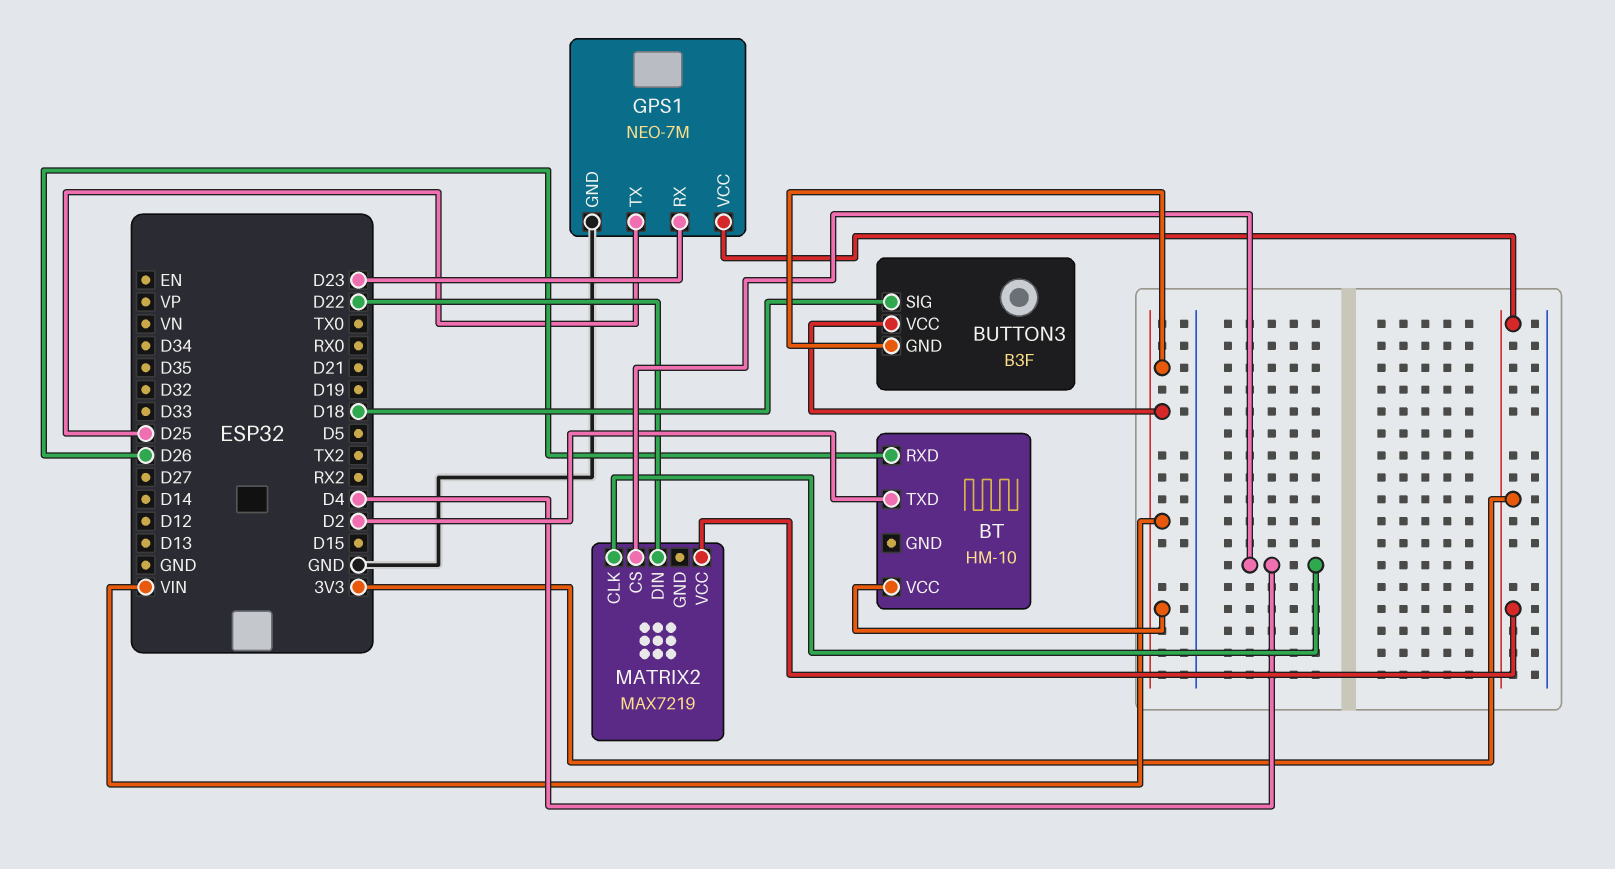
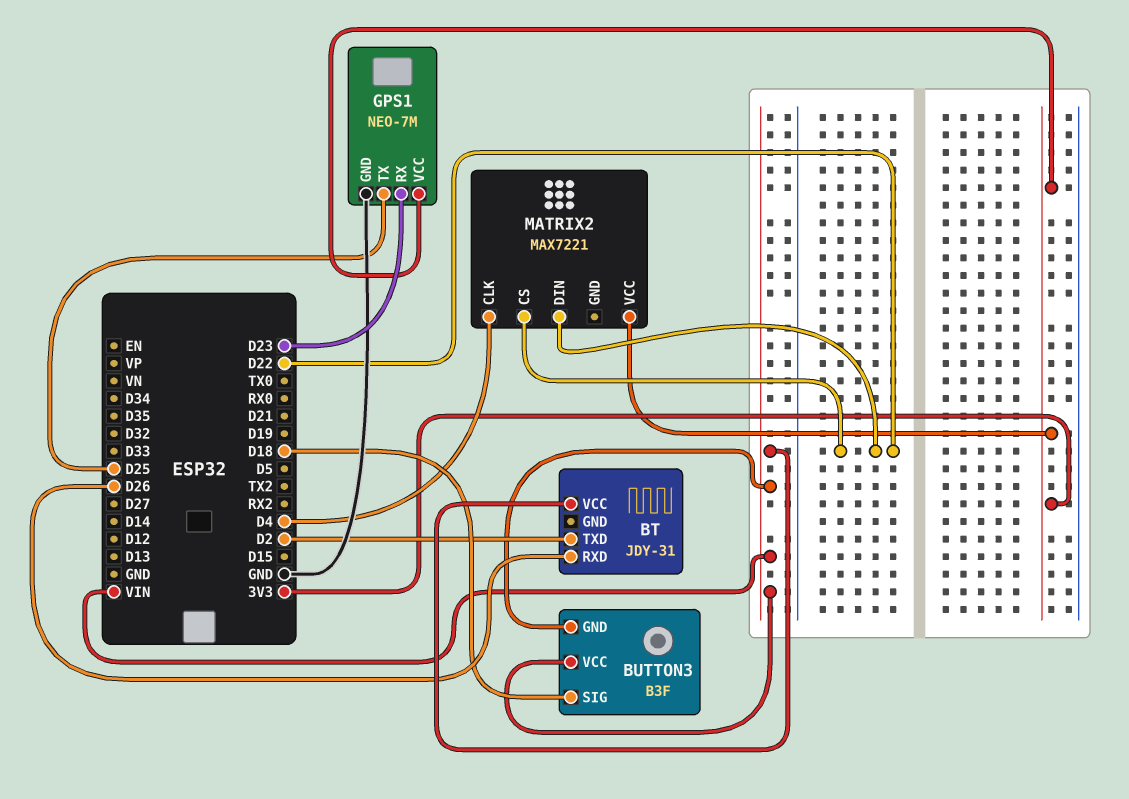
BT: HM-10 -> JDY-31
MATRIX2: MAX7219 -> MAX7221
MATRIX2 pin CS: D4 -> D22

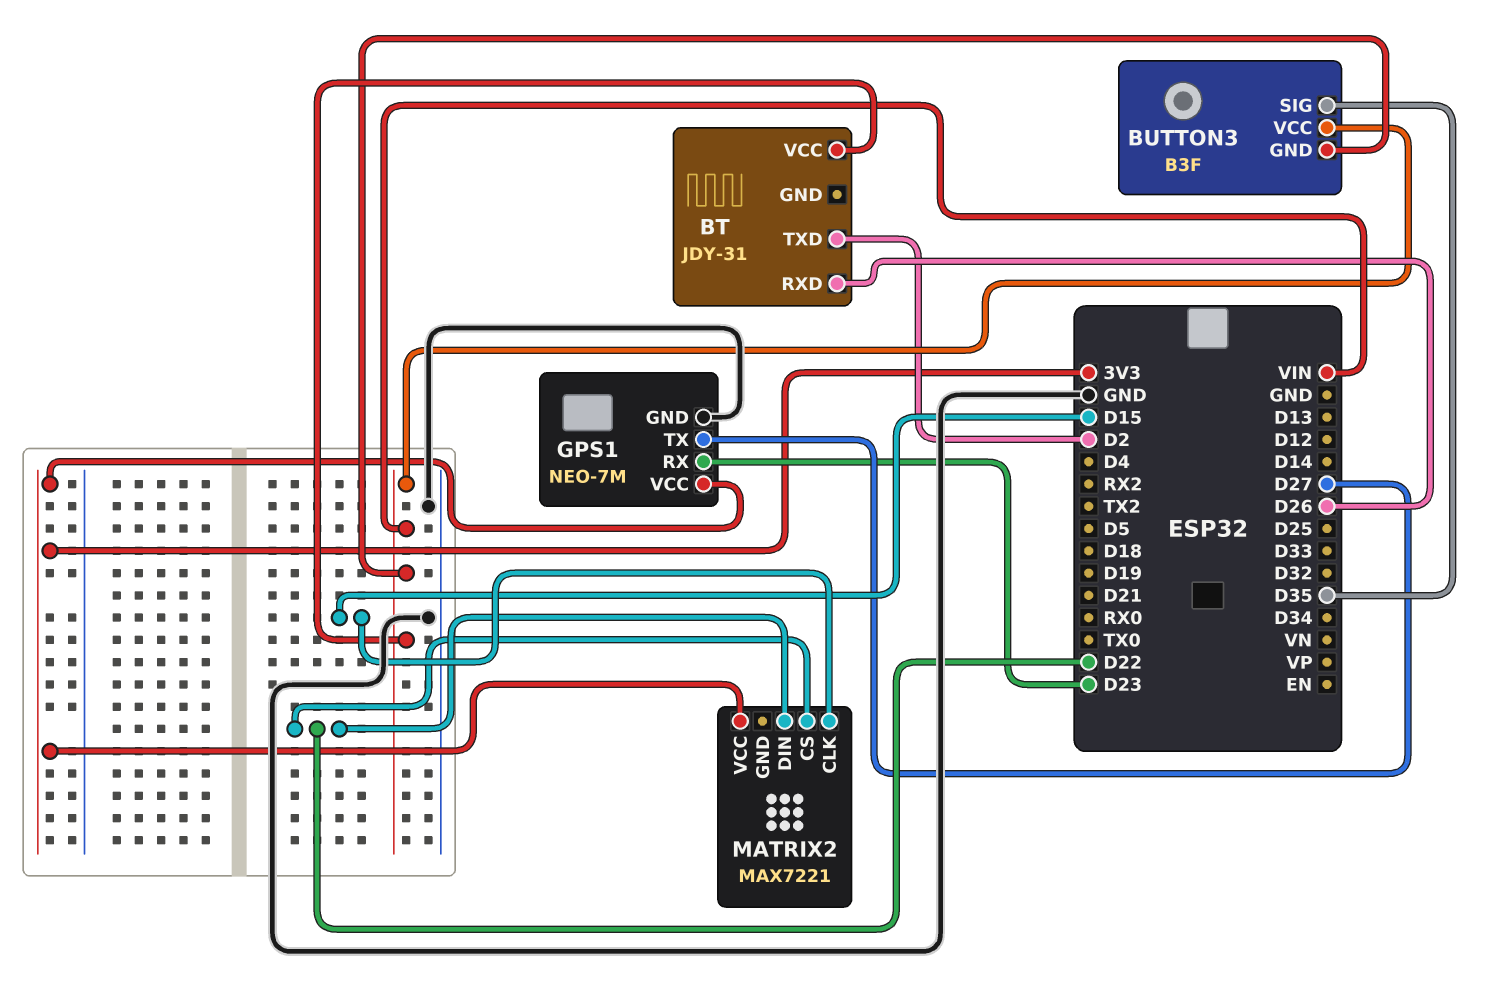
BUTTON3 pin SIG: D18 -> D35
GPS1 pin TX: D25 -> D27
MATRIX2 pin CLK: D4 -> D15

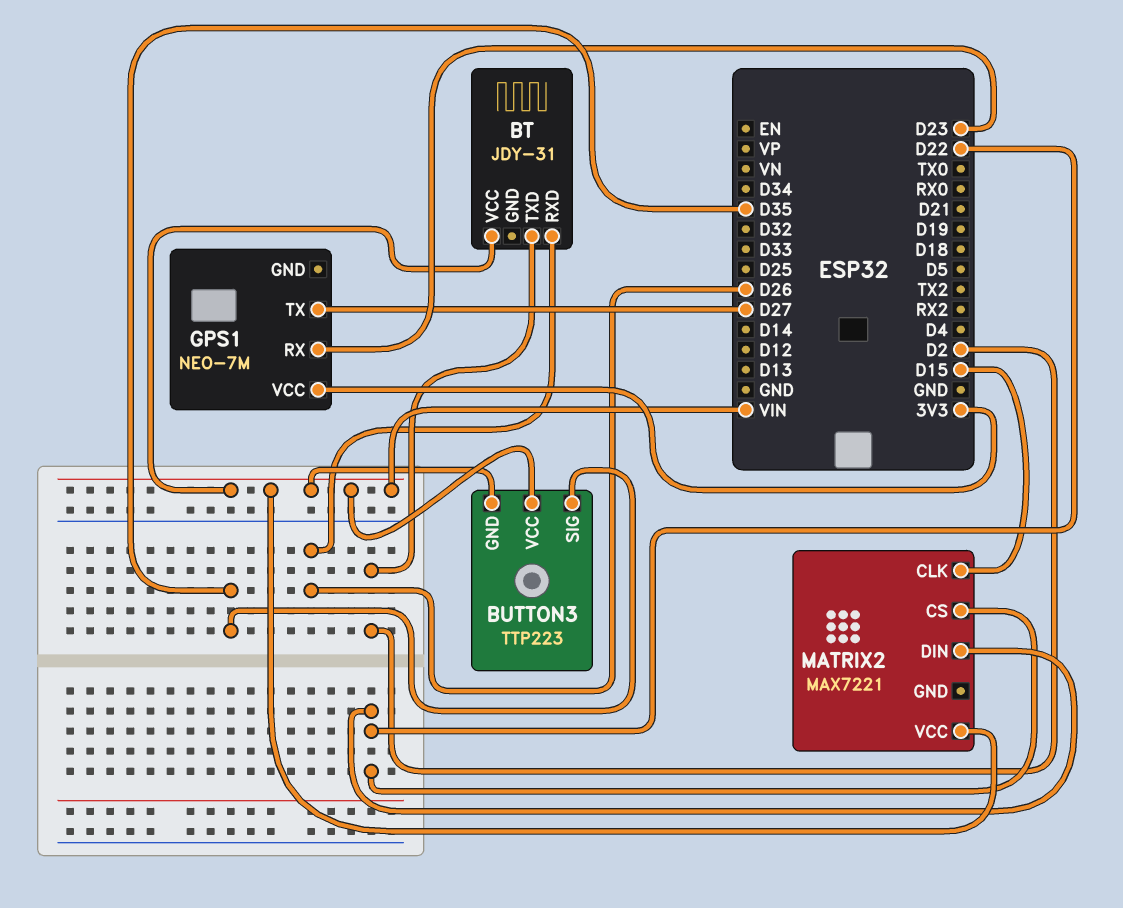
BUTTON3: B3F -> TTP223
GPS1 pin GND: GND -> none
MATRIX2 pin VCC: 3V3 -> VIN

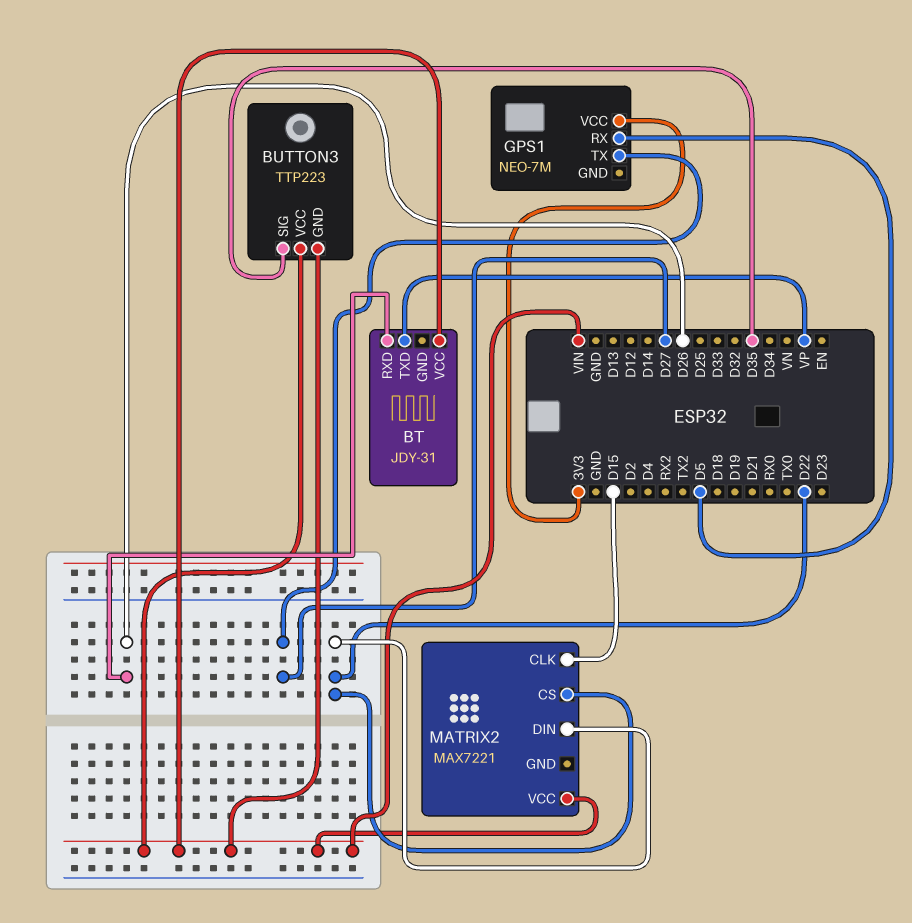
BT pin TXD: D2 -> VP
GPS1 pin RX: D23 -> D5

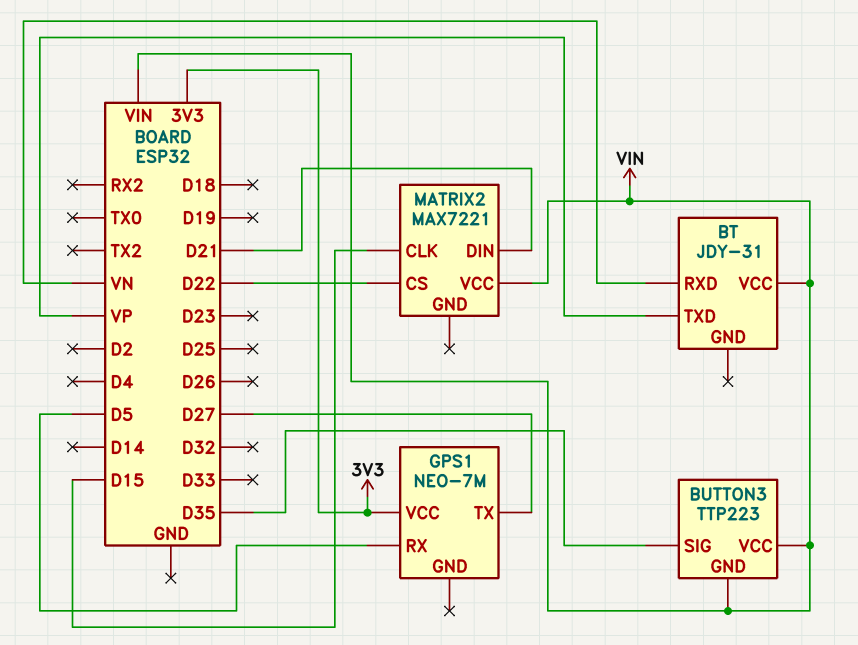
BT pin RXD: D26 -> VN
MATRIX2 pin DIN: D22 -> D21

